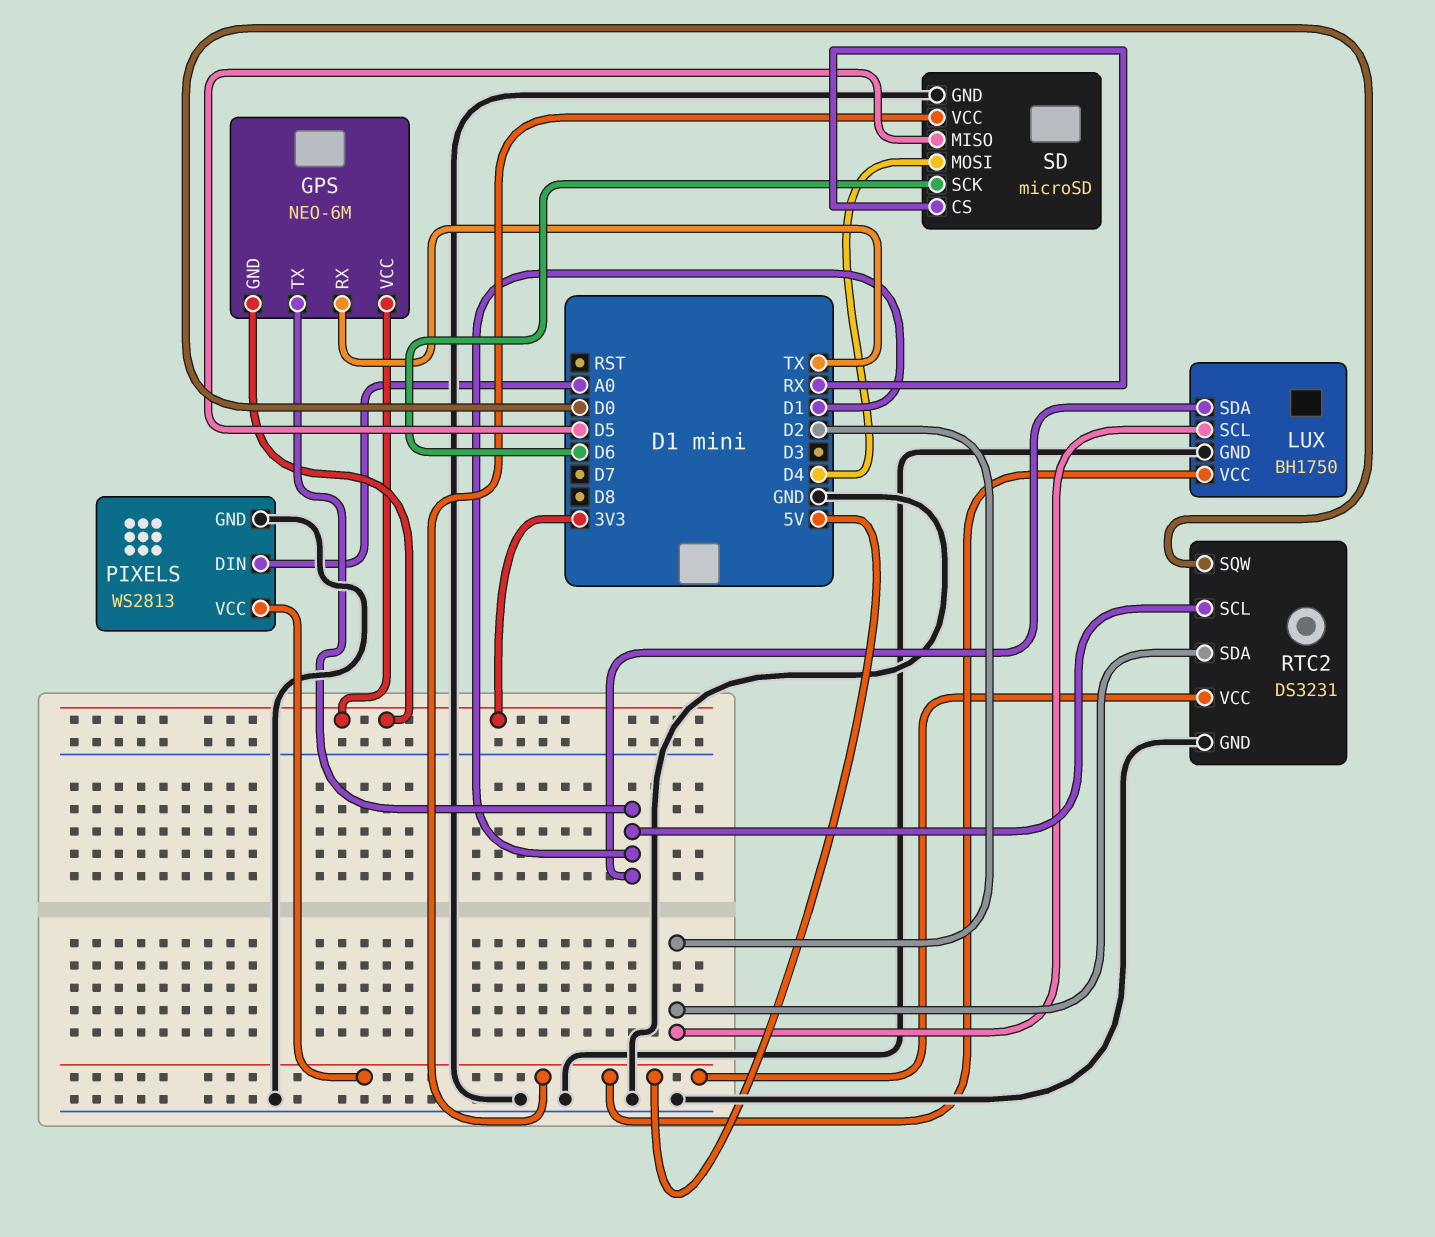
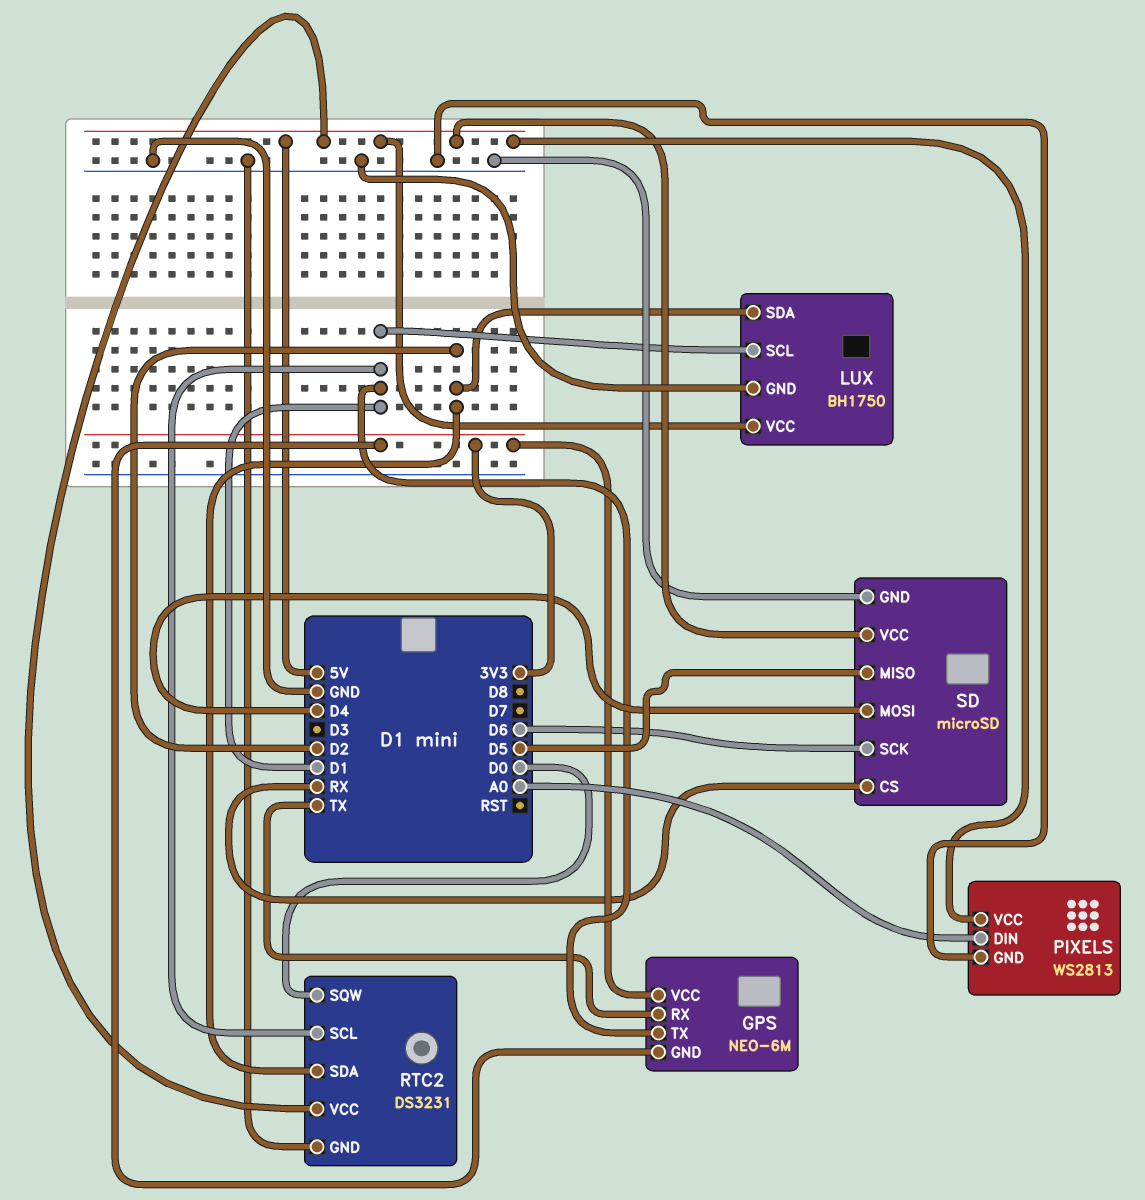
LUX pin SCL: D2 -> D1
LUX pin SDA: D1 -> D2

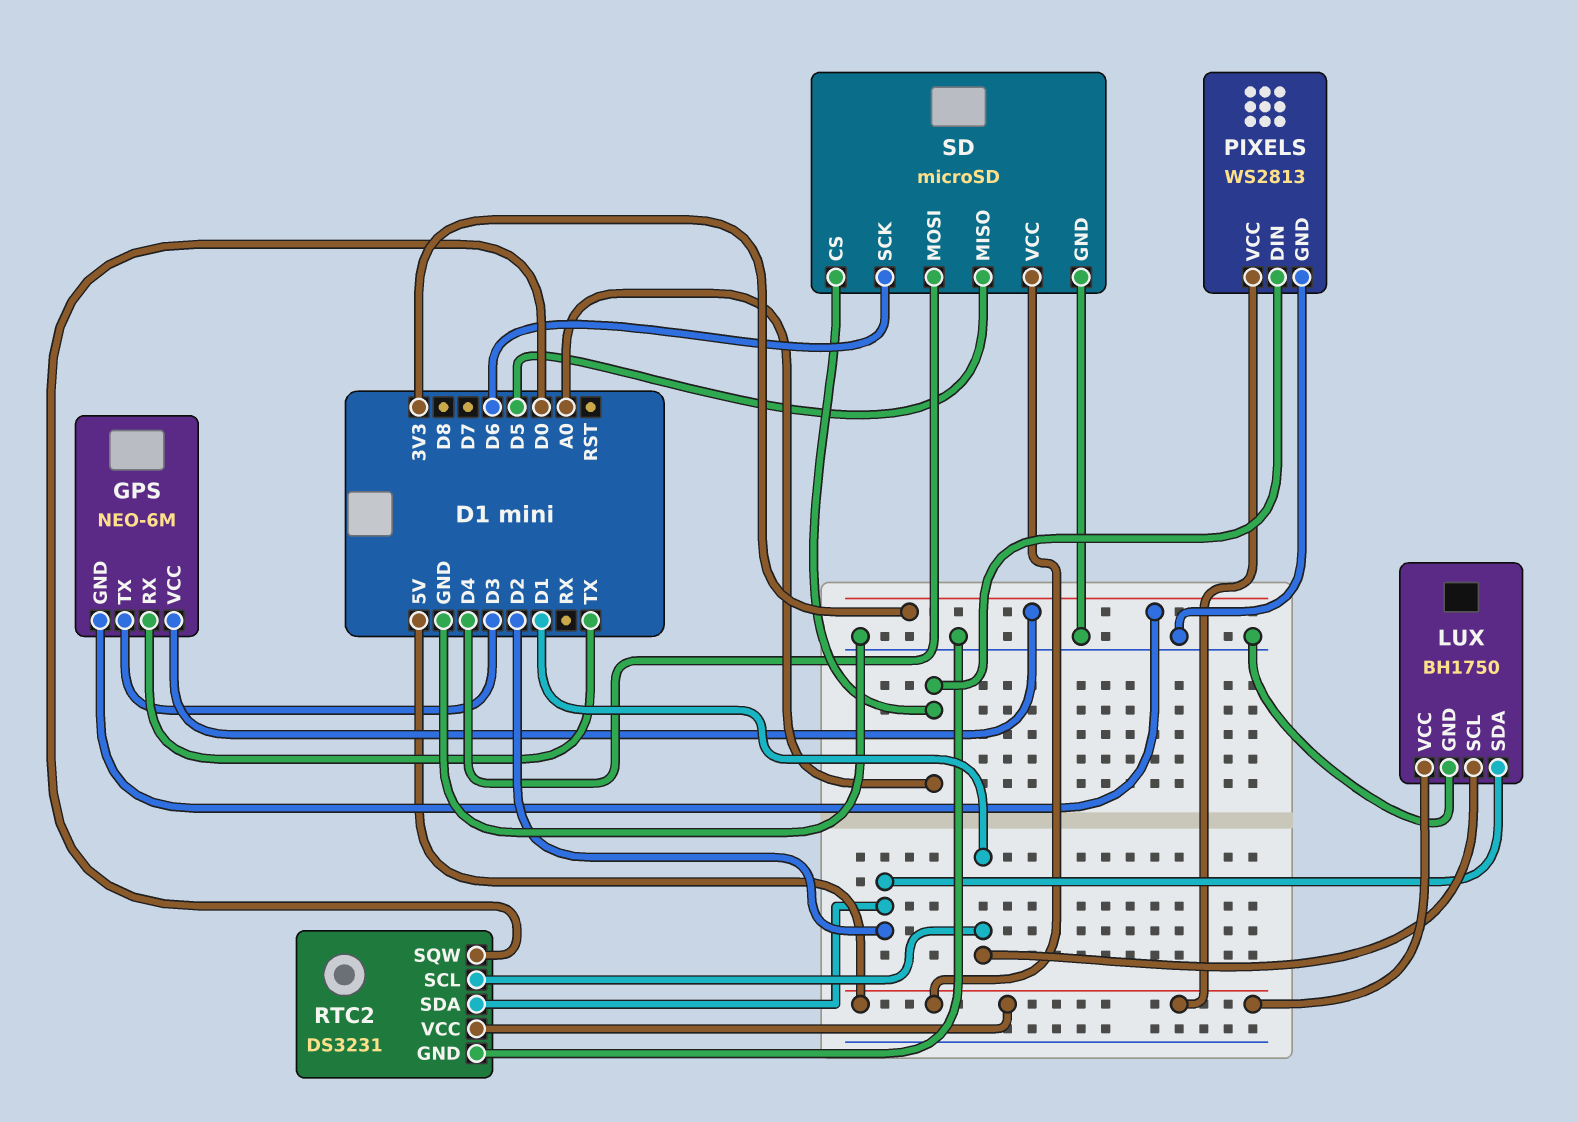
GPS pin TX: D1 -> D3
SD pin CS: RX -> A0

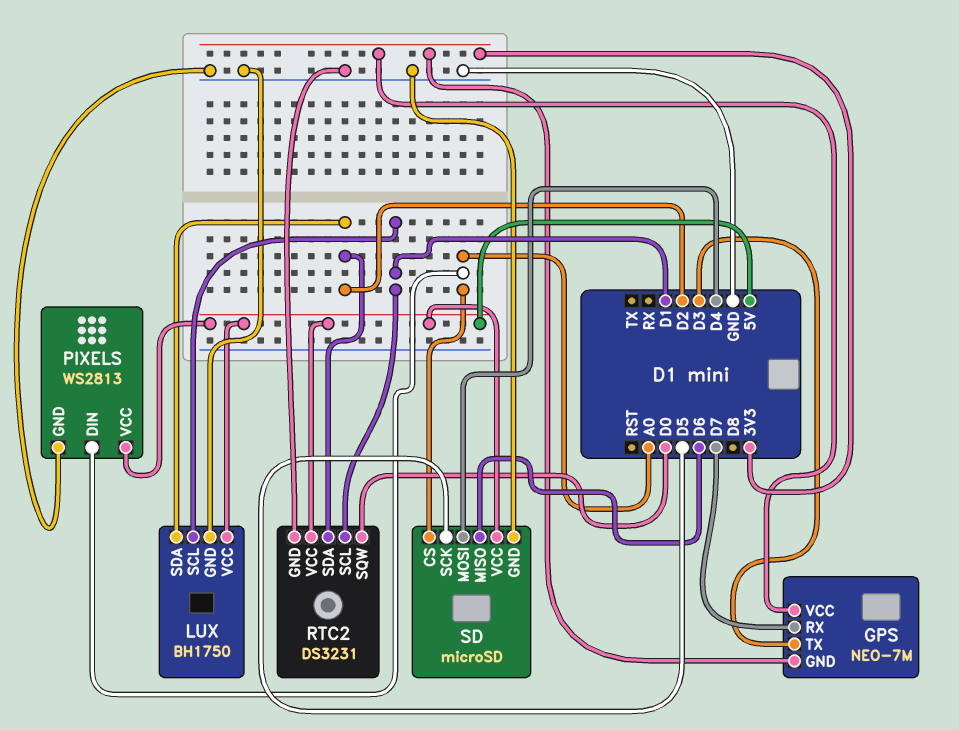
GPS: NEO-6M -> NEO-7M
GPS pin RX: TX -> D7
SD pin MISO: D5 -> D6
SD pin SCK: D6 -> D5

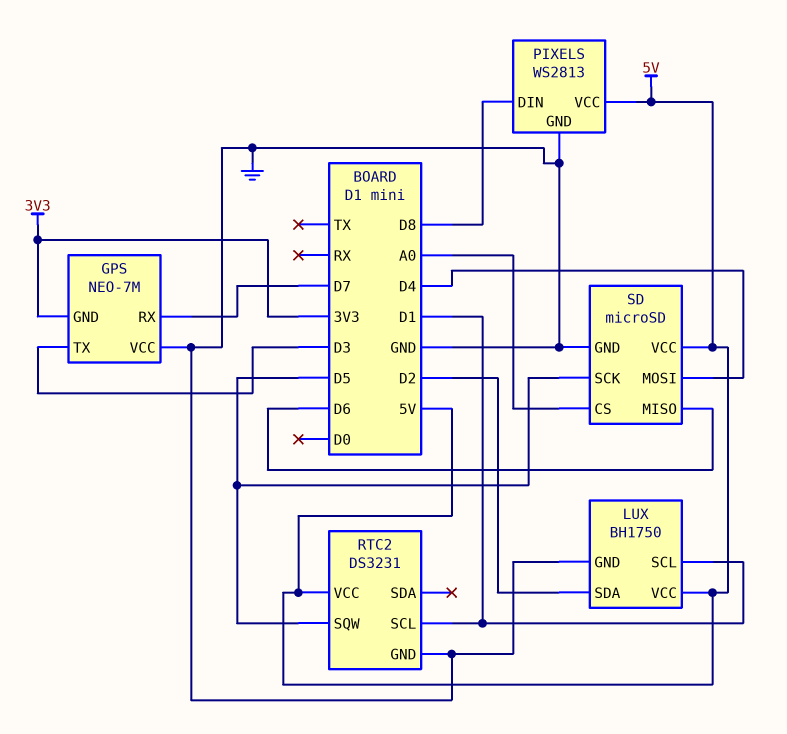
GPS pin VCC: 3V3 -> GND
PIXELS pin DIN: A0 -> D8
RTC2 pin SDA: D2 -> none
RTC2 pin SQW: D0 -> D5

